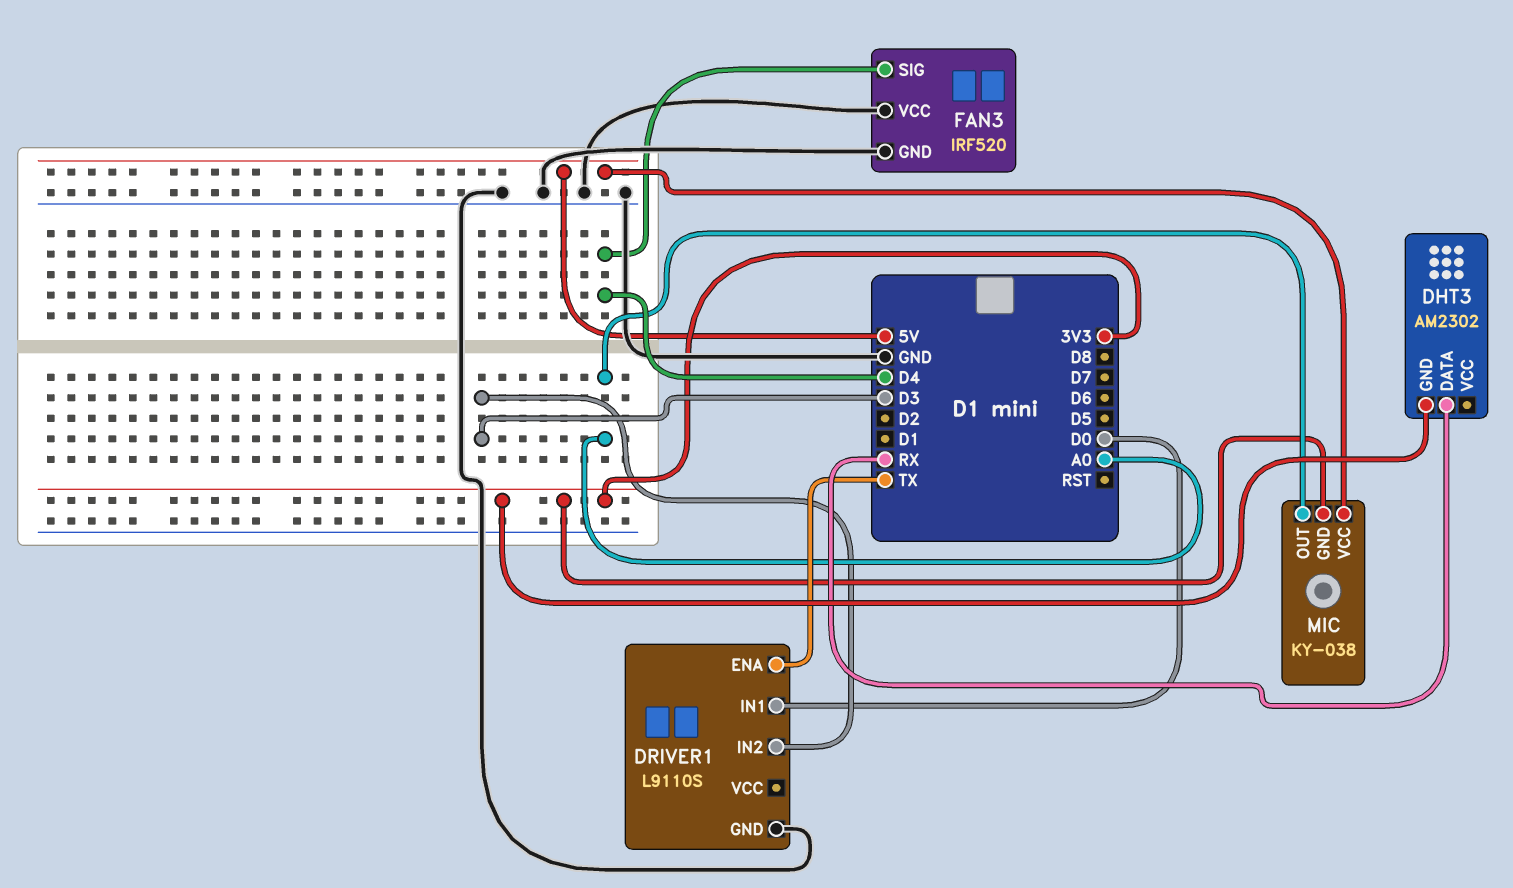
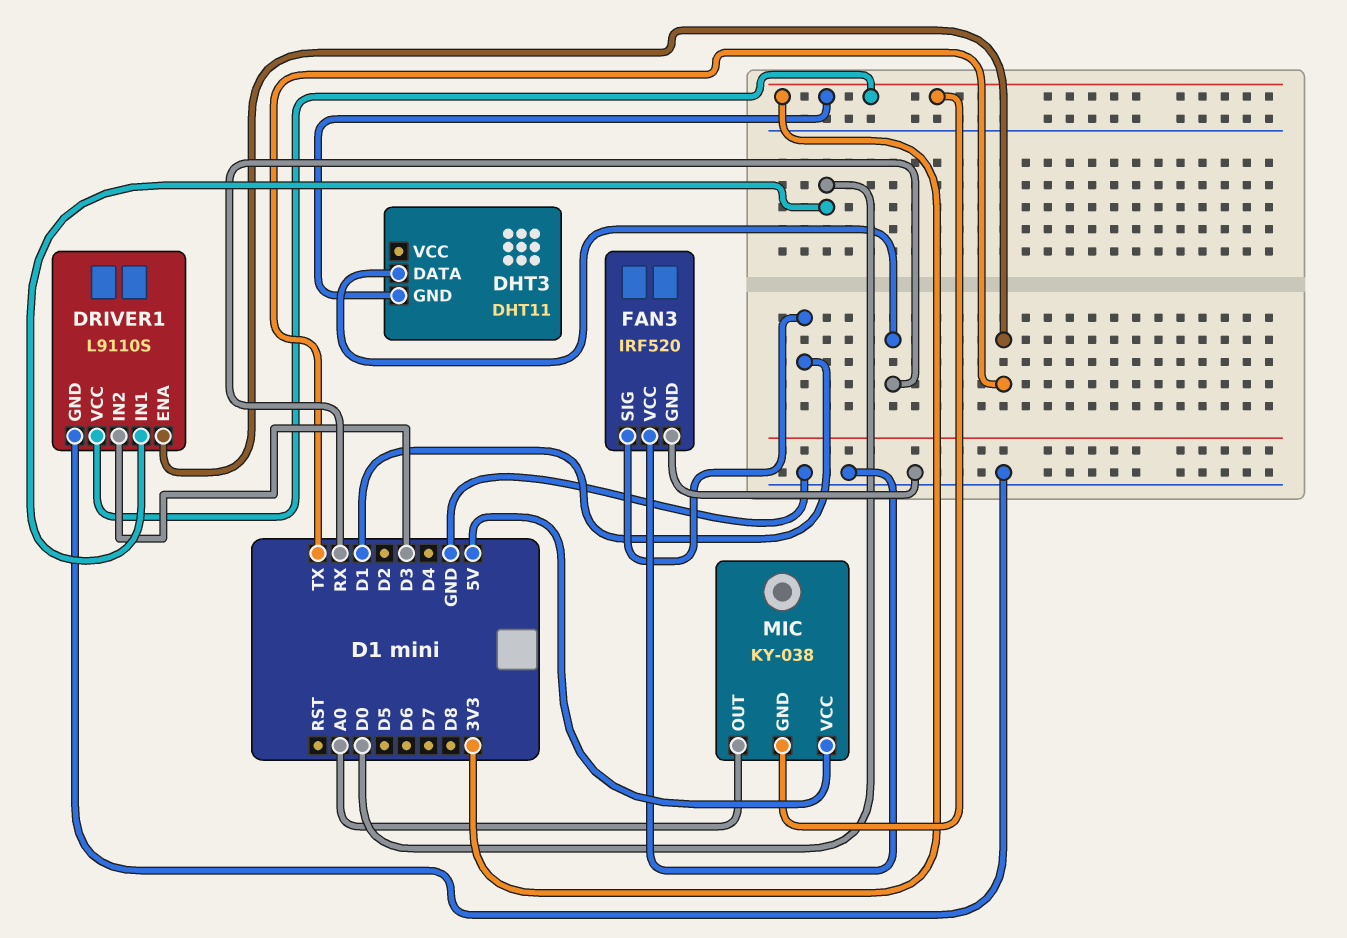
DHT3: AM2302 -> DHT11
DRIVER1 pin VCC: none -> 3V3
FAN3 pin SIG: D4 -> D1

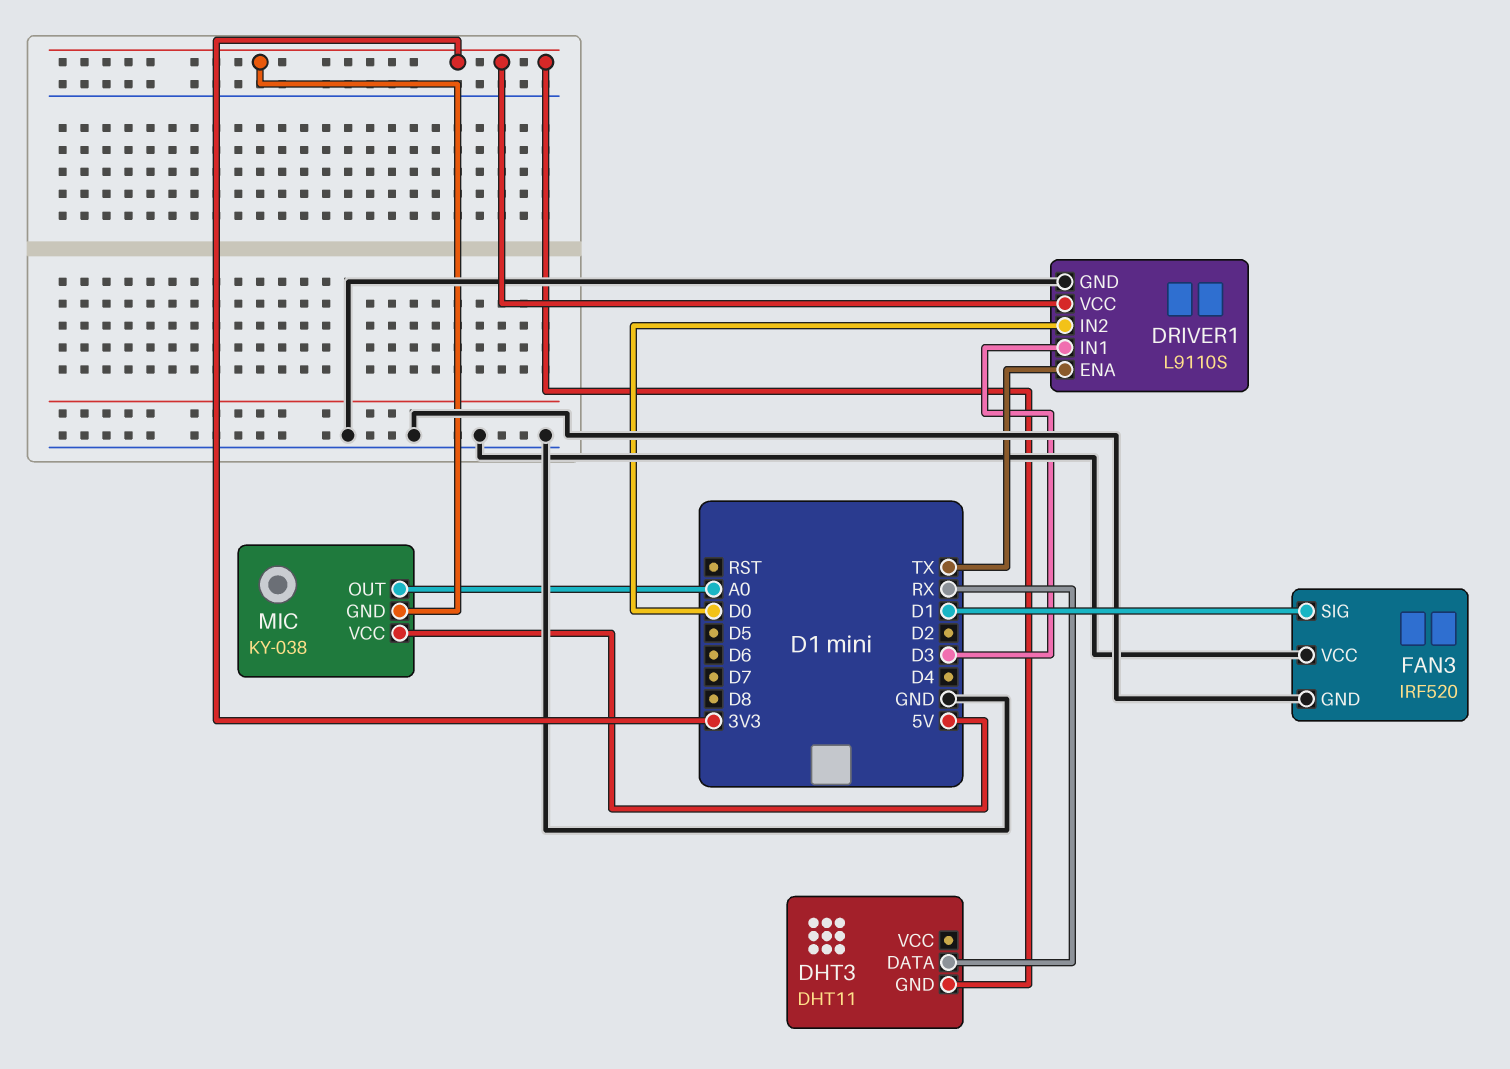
DRIVER1 pin IN1: D0 -> D3
DRIVER1 pin IN2: D3 -> D0

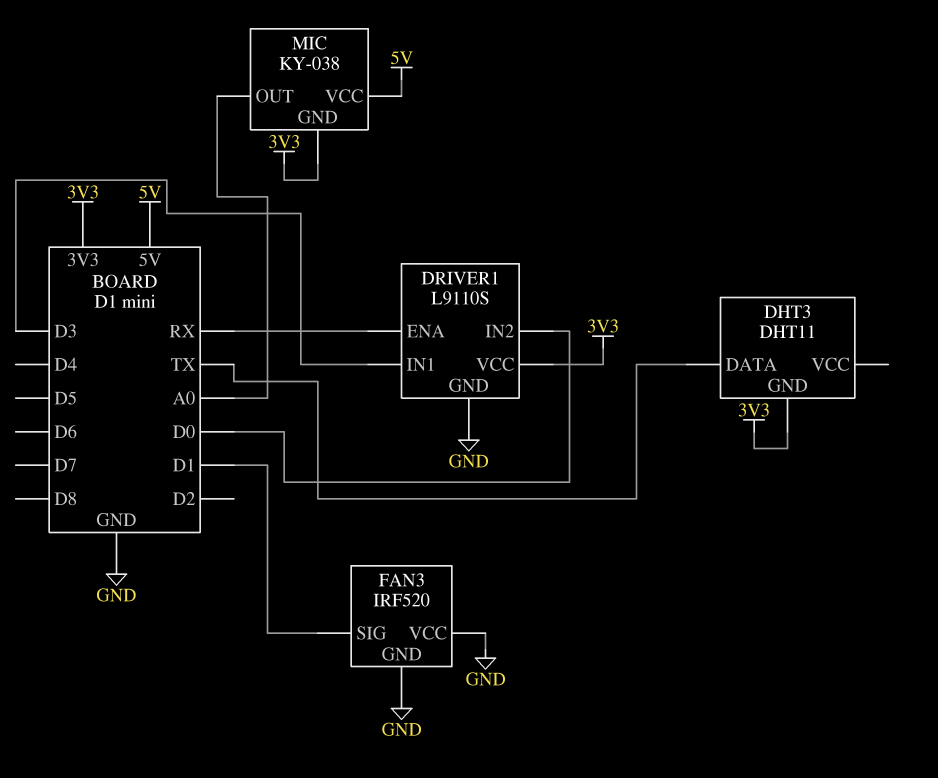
DHT3 pin DATA: RX -> TX
DRIVER1 pin ENA: TX -> RX

